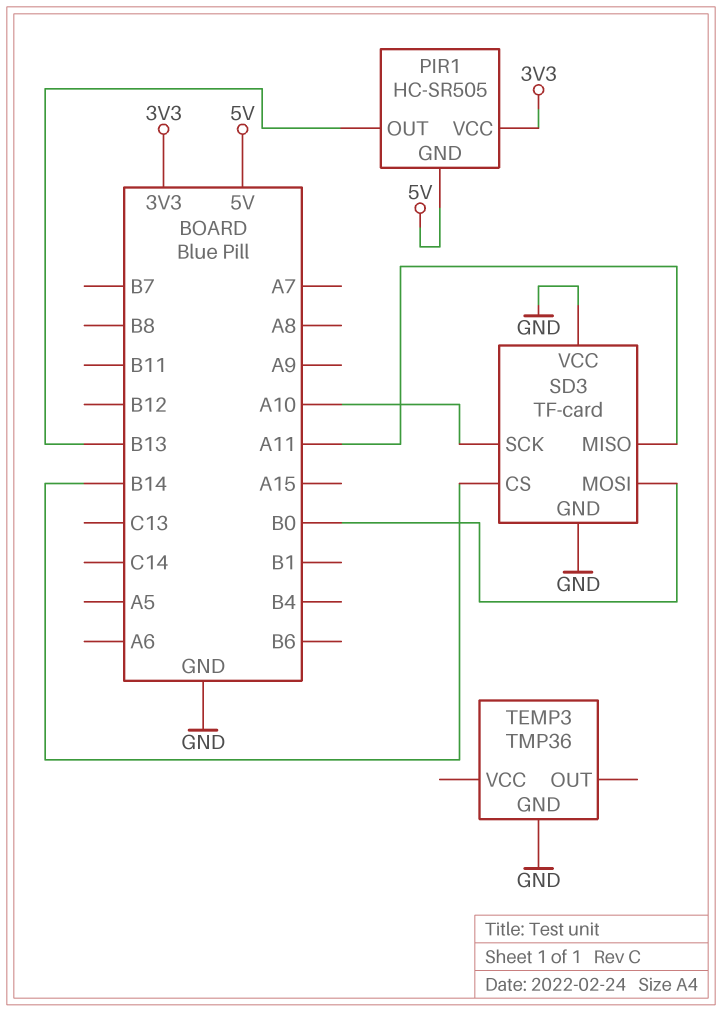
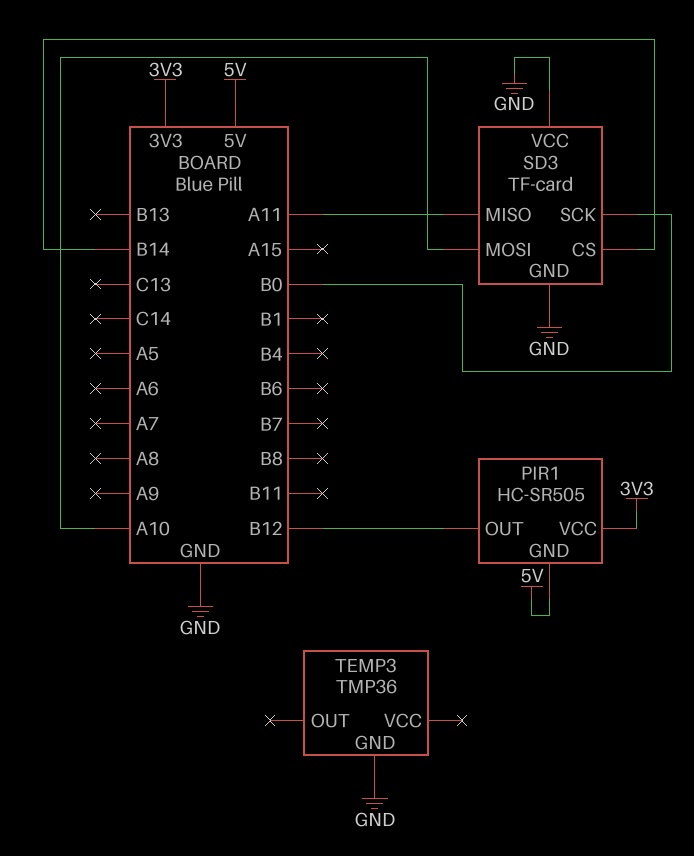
PIR1 pin OUT: B13 -> B12
SD3 pin MOSI: B0 -> A10
SD3 pin SCK: A10 -> B0

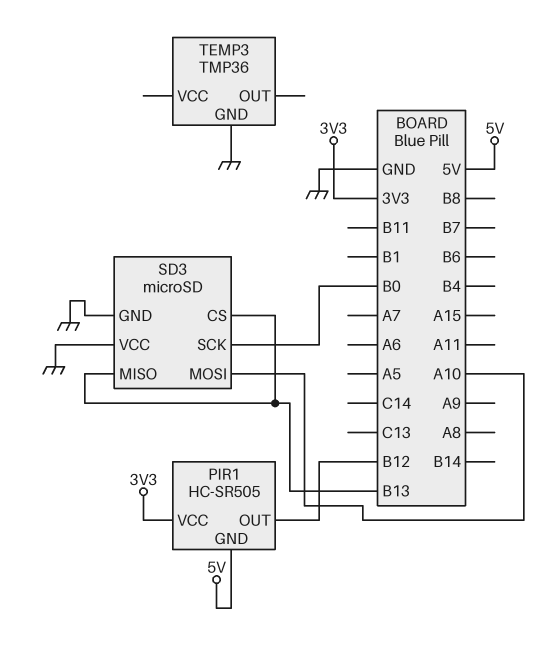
SD3: TF-card -> microSD
SD3 pin CS: B14 -> B13
SD3 pin MISO: A11 -> B13

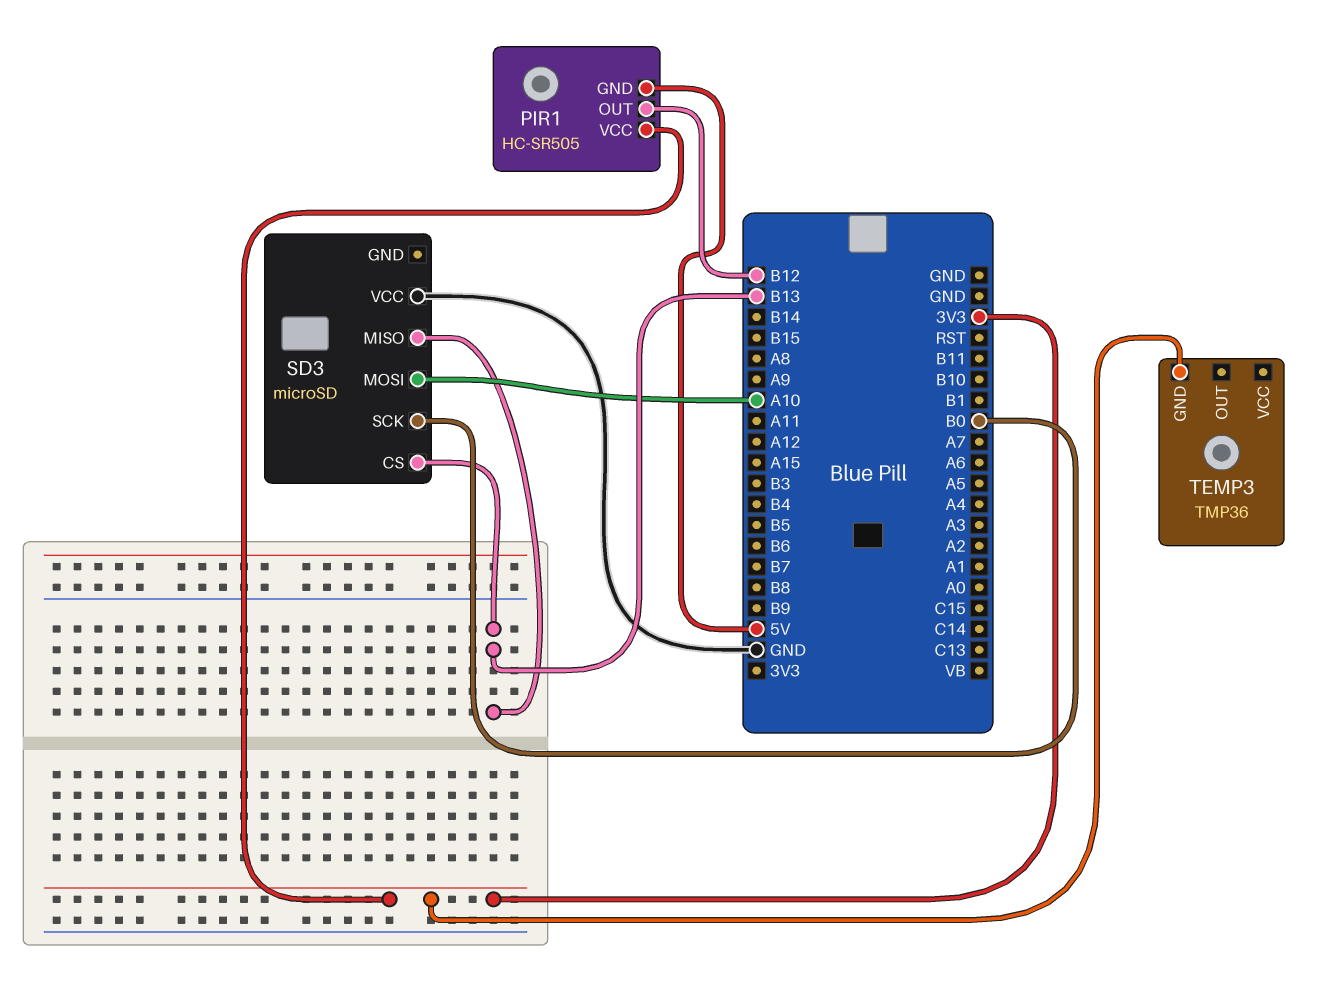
SD3 pin GND: GND -> none
TEMP3 pin GND: GND -> 3V3

